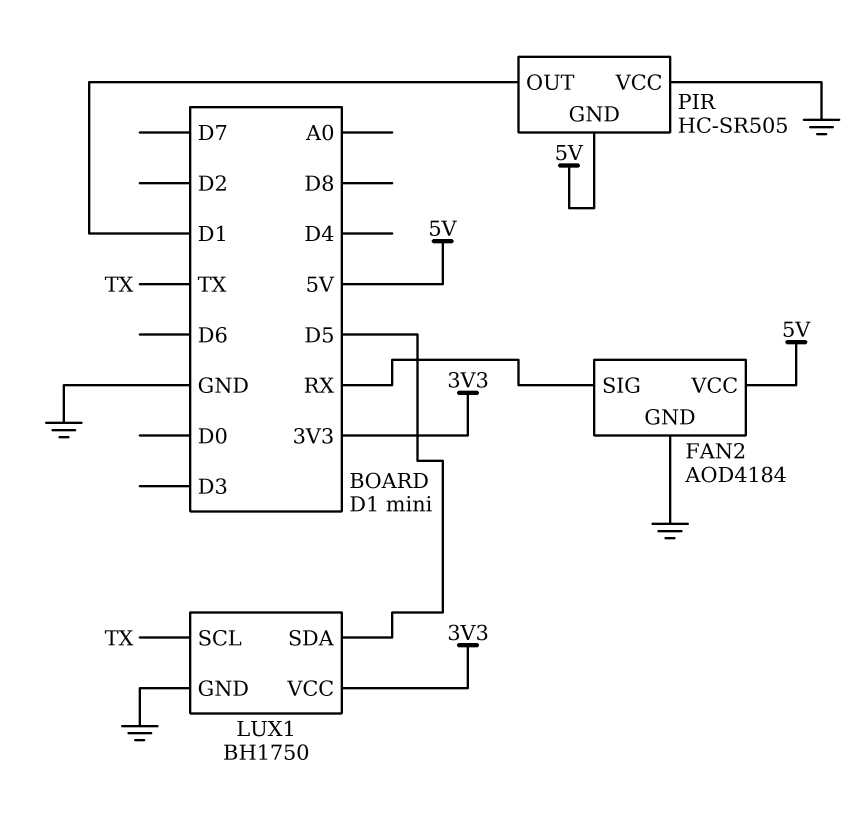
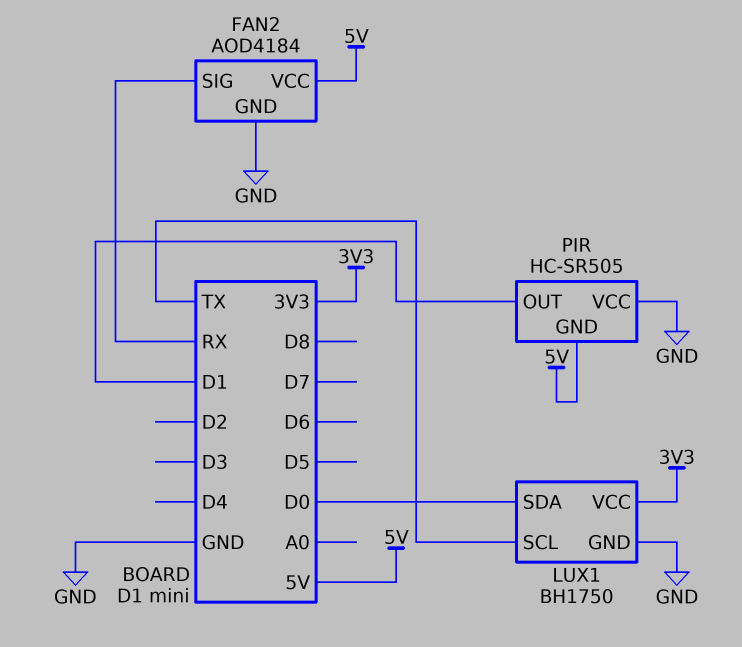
LUX1 pin SDA: D5 -> D0

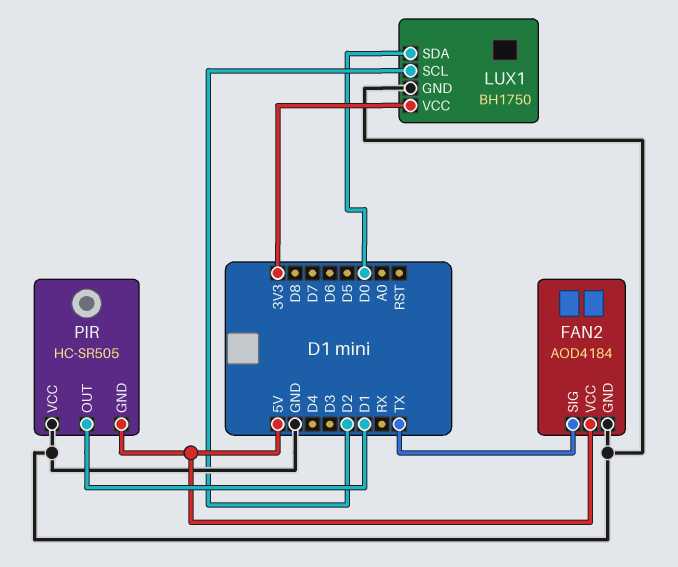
FAN2 pin SIG: RX -> TX
LUX1 pin SCL: TX -> D2

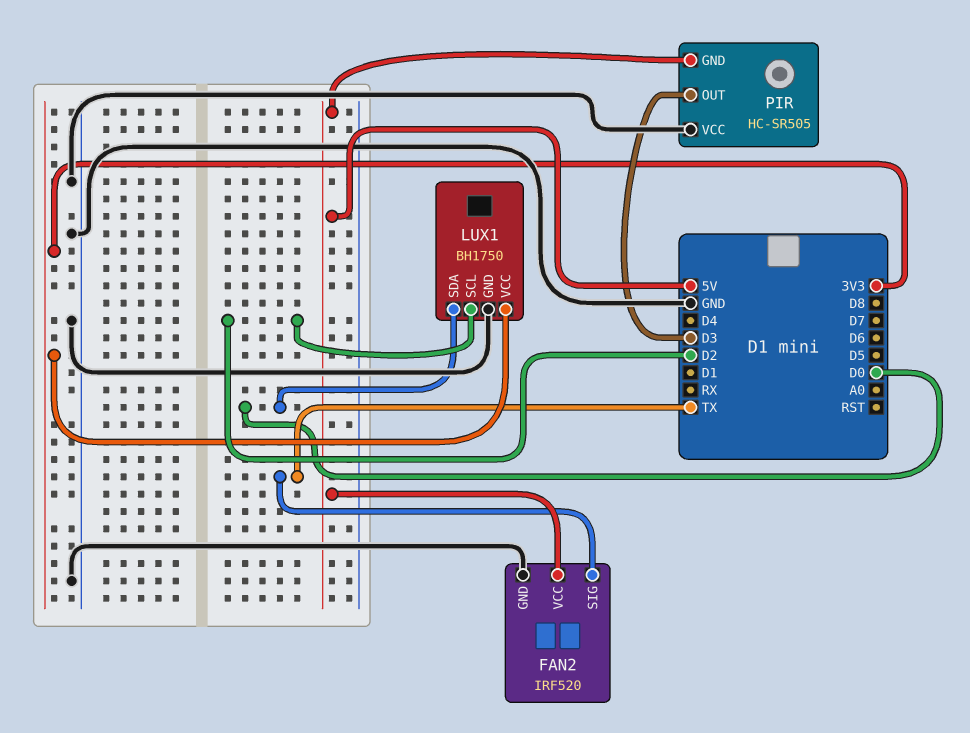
FAN2: AOD4184 -> IRF520
PIR pin OUT: D1 -> D3

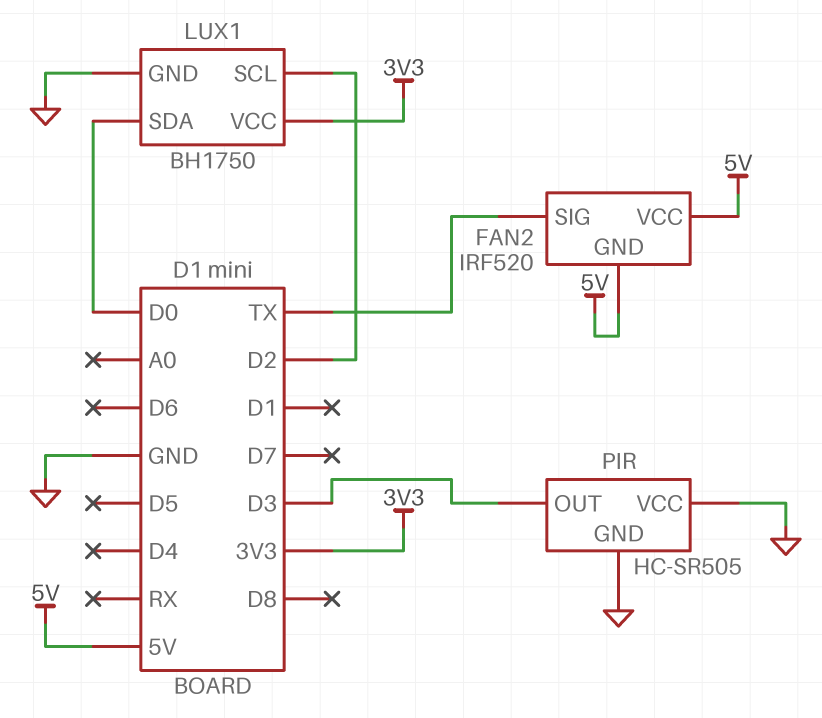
FAN2 pin GND: GND -> 5V
PIR pin GND: 5V -> GND

